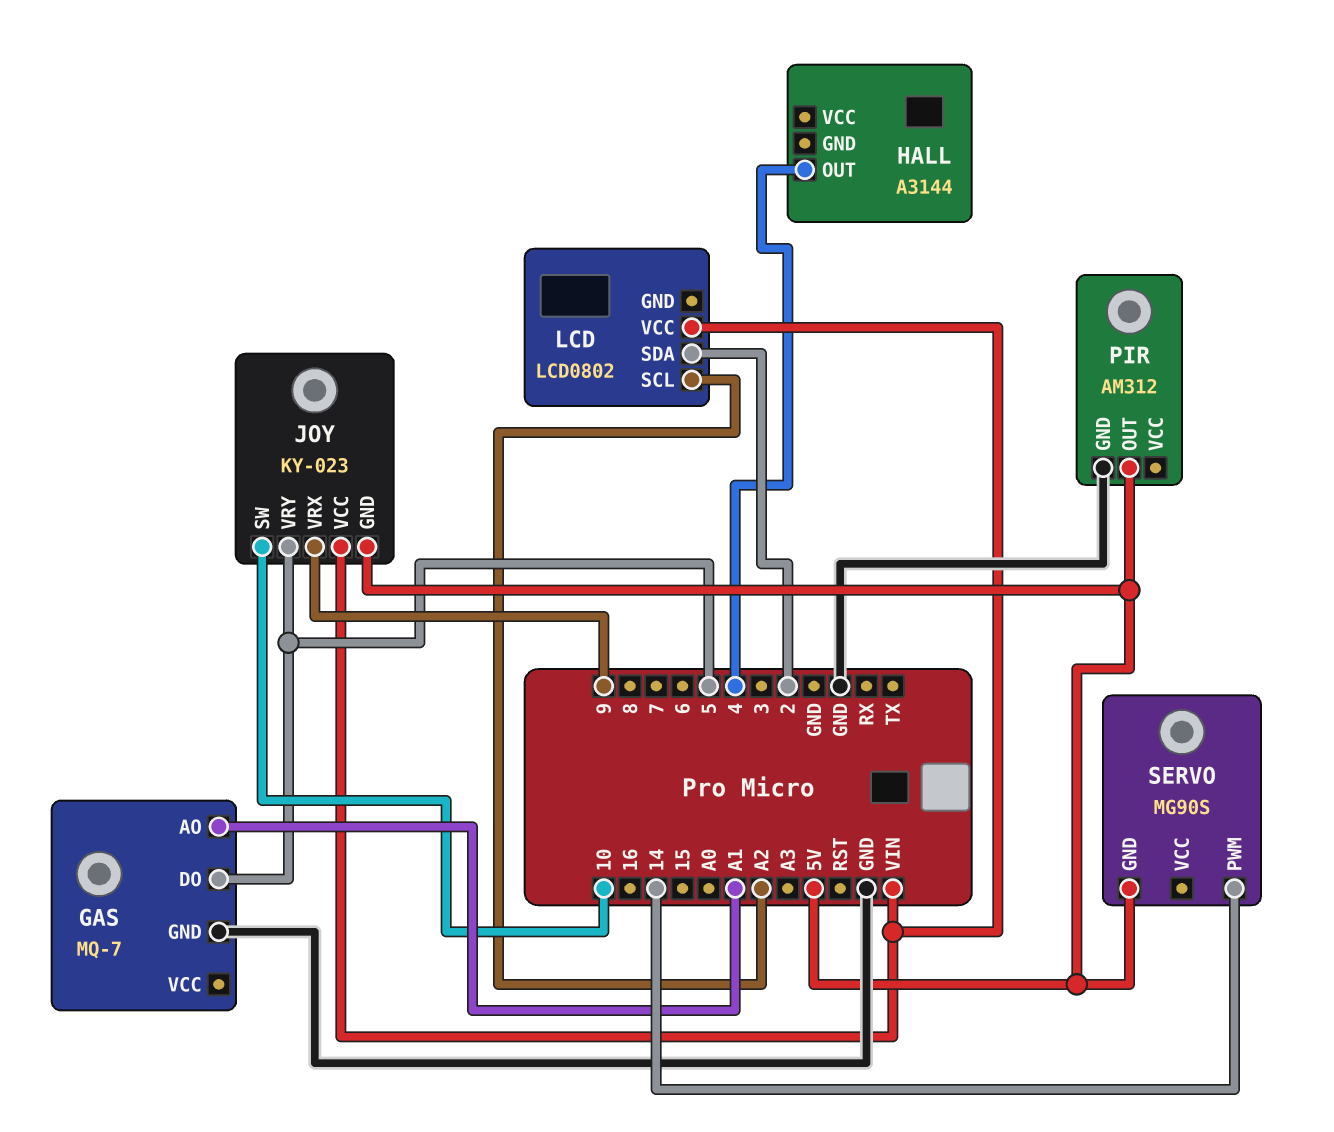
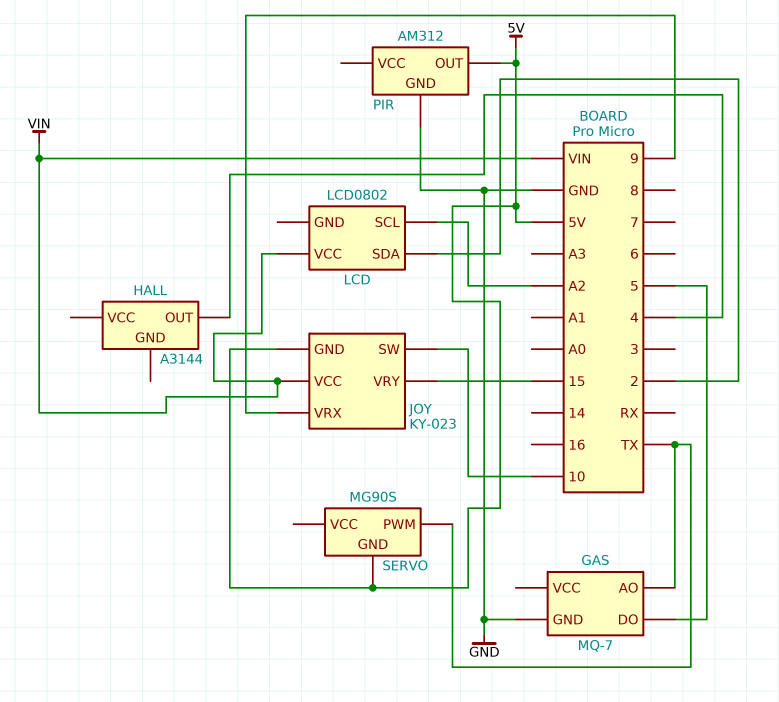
GAS pin AO: A1 -> TX
JOY pin VRY: 5 -> 15
SERVO pin PWM: 14 -> TX

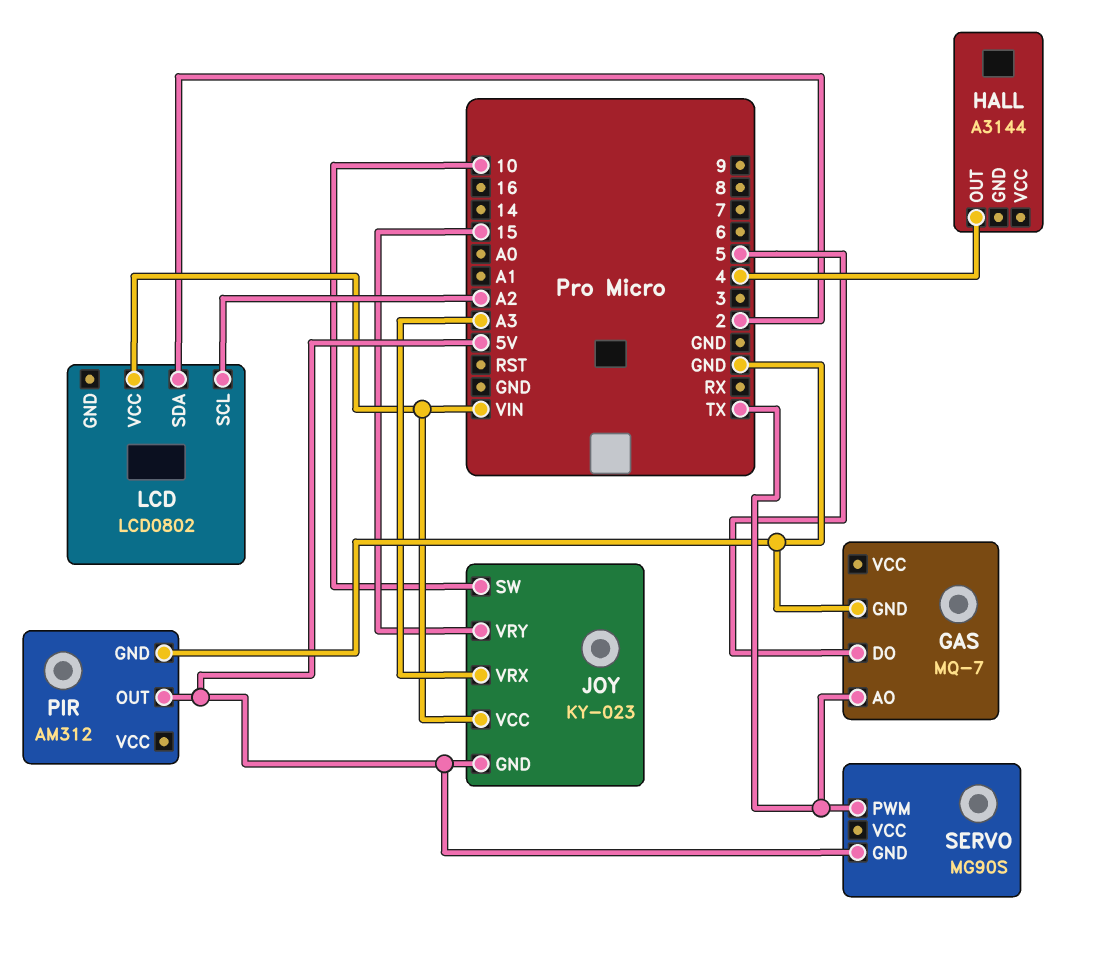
JOY pin VRX: 9 -> A3

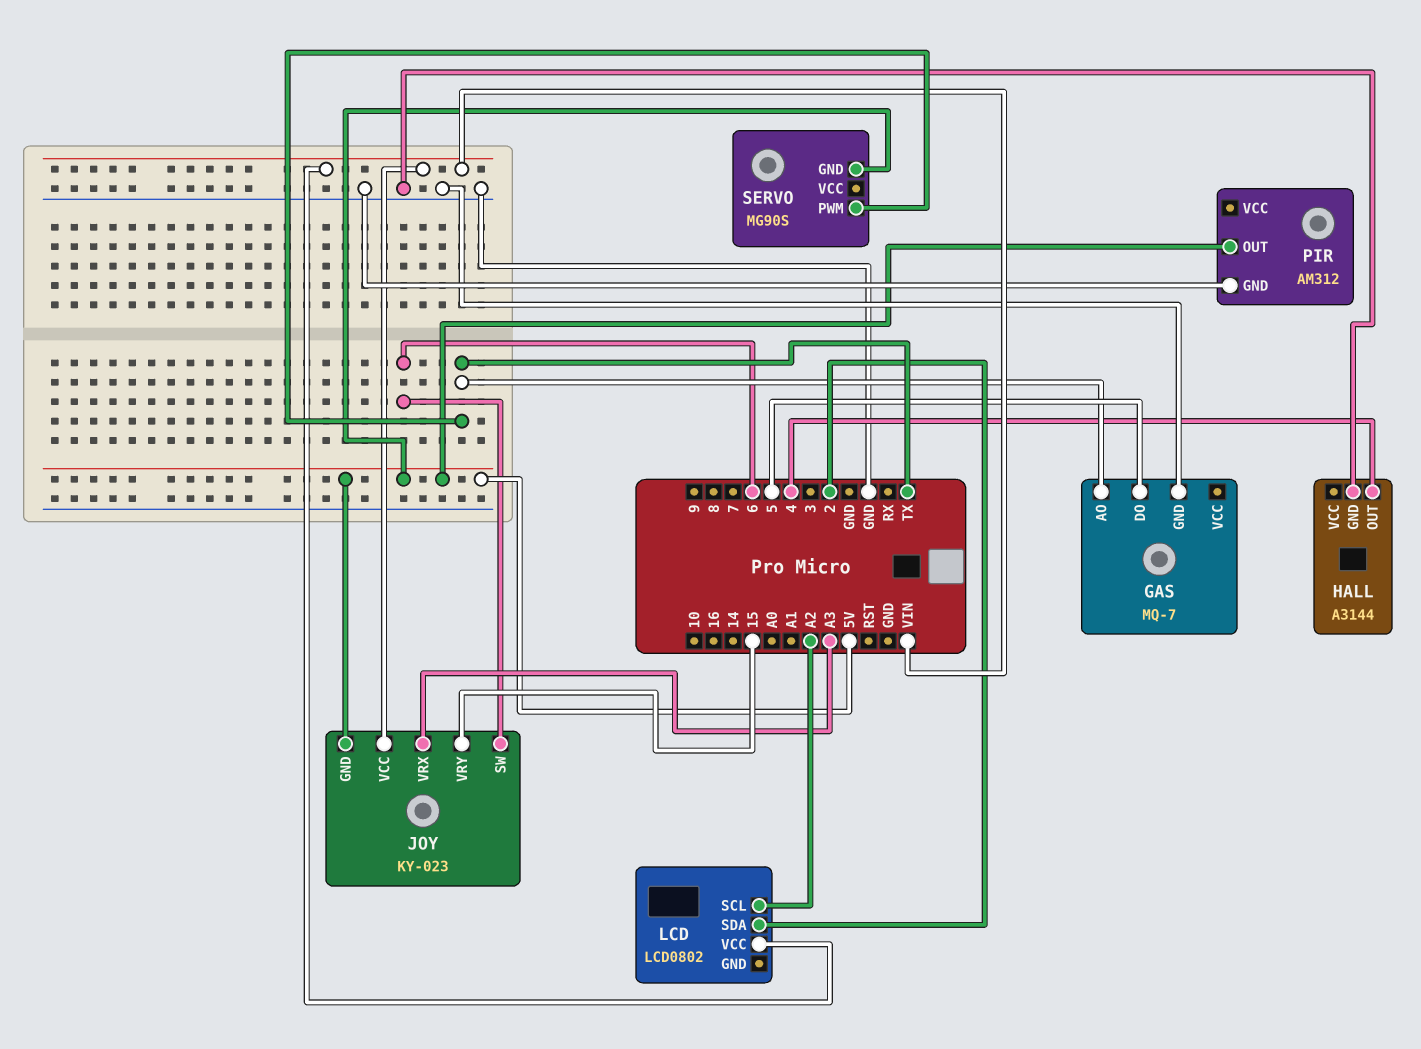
HALL pin GND: none -> GND
JOY pin SW: 10 -> 6

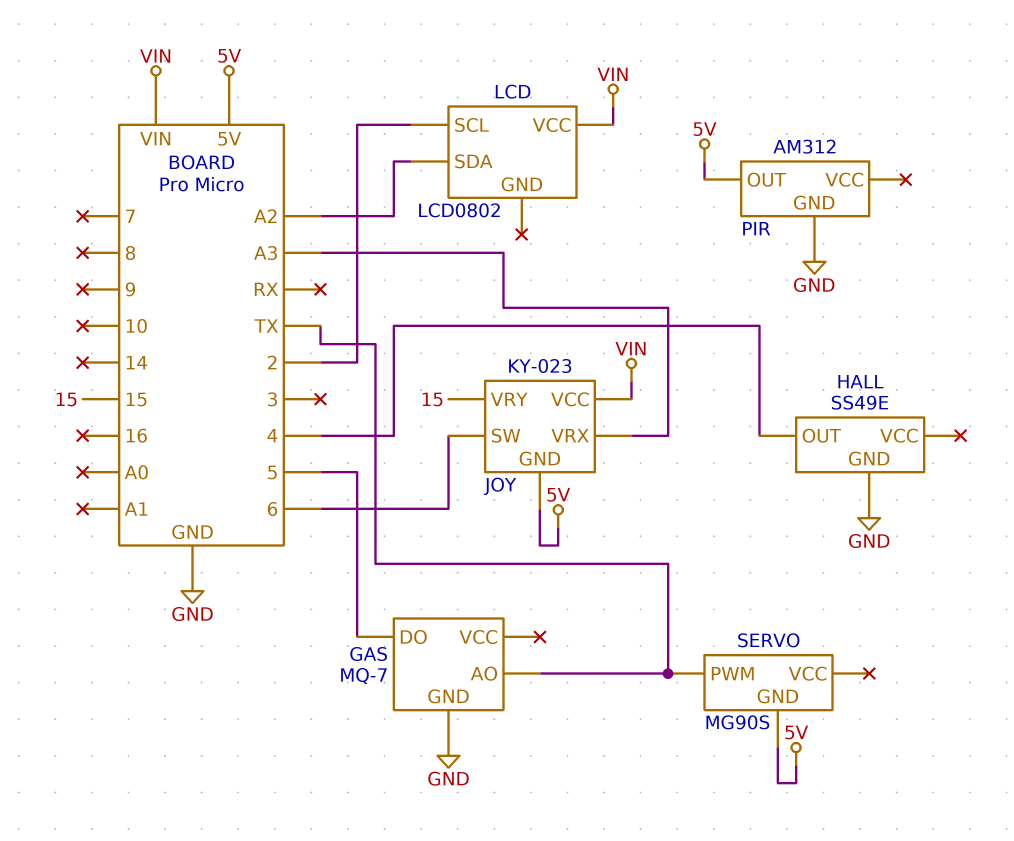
HALL: A3144 -> SS49E
LCD pin SCL: A2 -> 2
LCD pin SDA: 2 -> A2

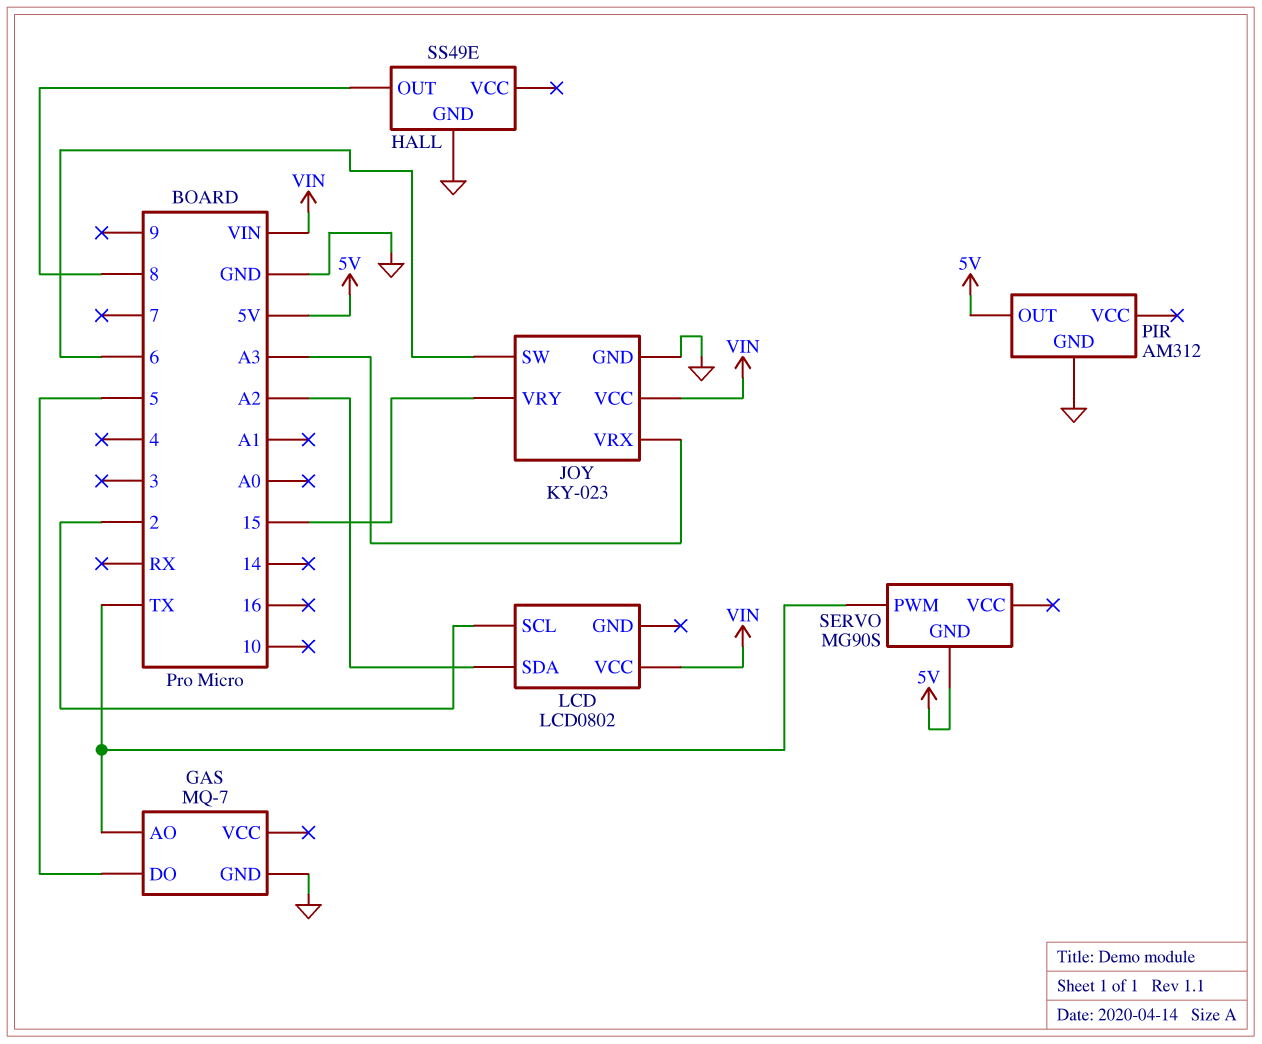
HALL pin OUT: 4 -> 8
JOY pin GND: 5V -> GND

